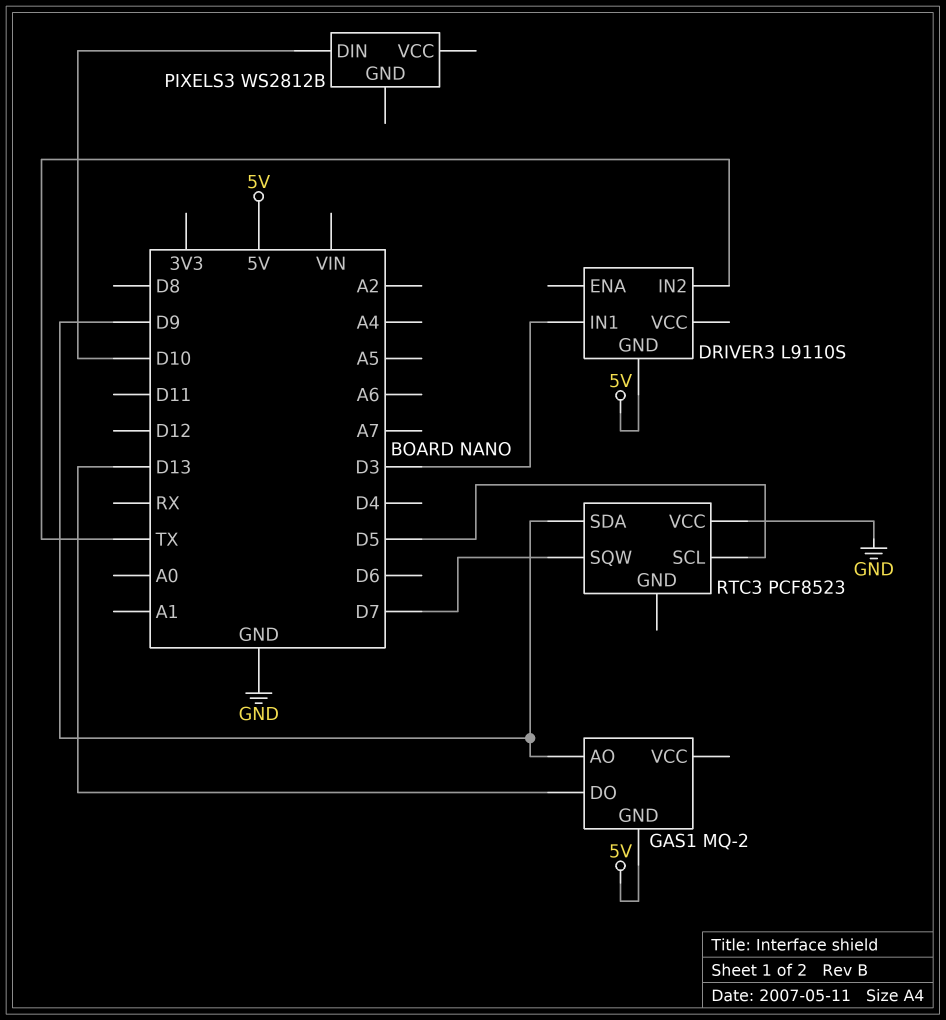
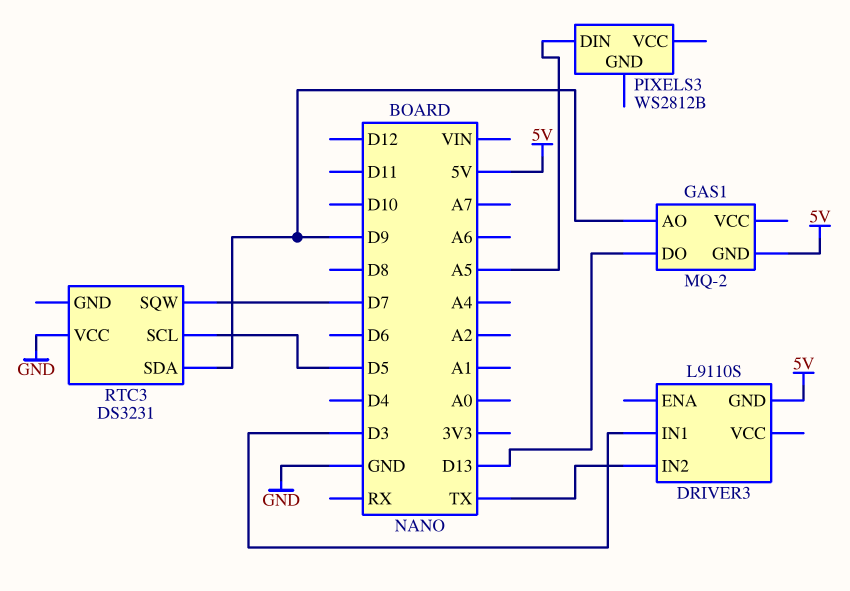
PIXELS3 pin DIN: D10 -> A5
RTC3: PCF8523 -> DS3231

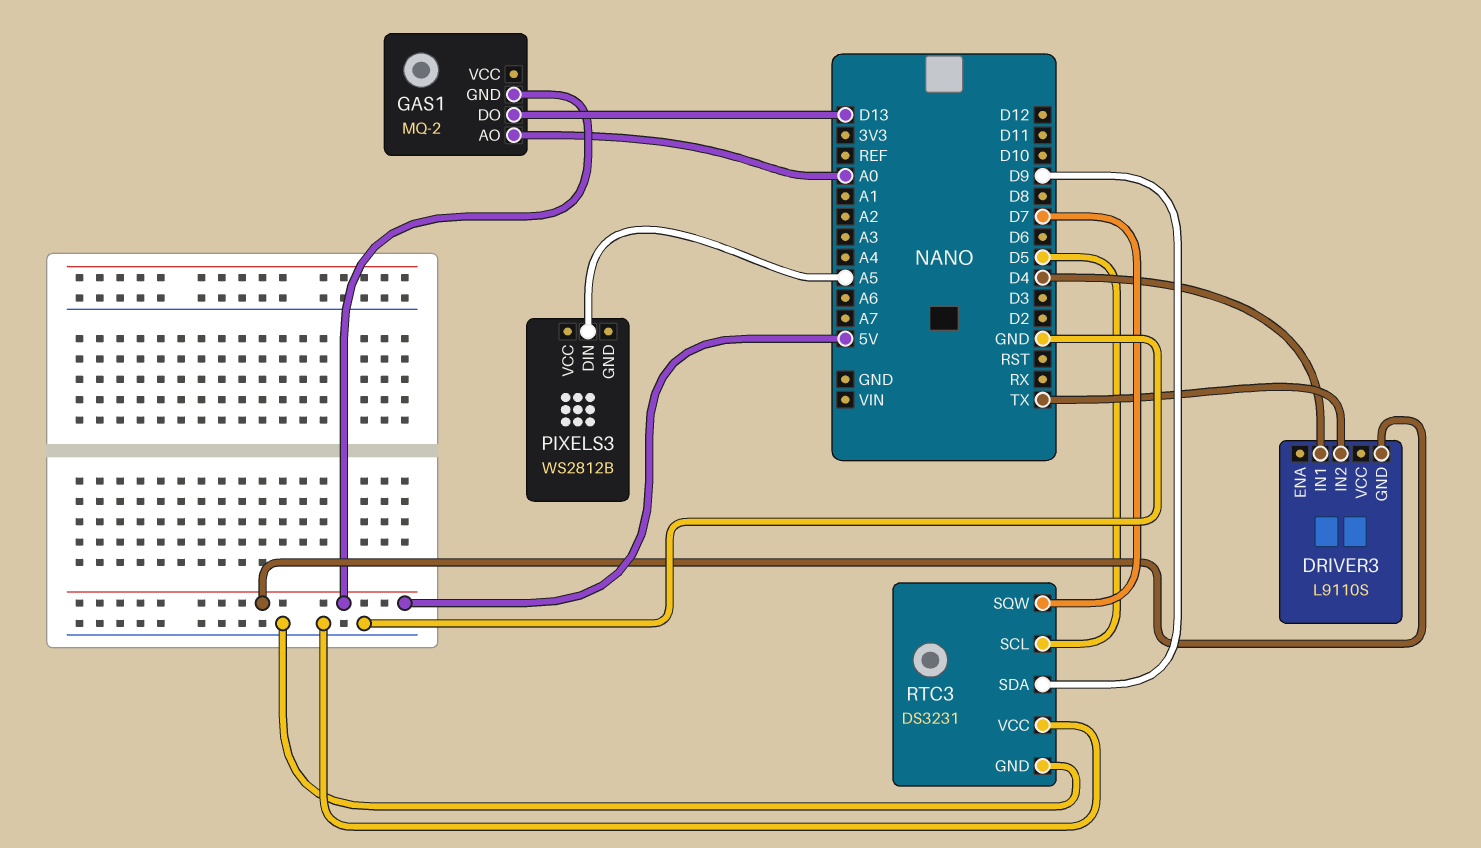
DRIVER3 pin IN1: D3 -> D4
GAS1 pin AO: D9 -> A0
RTC3 pin GND: none -> GND

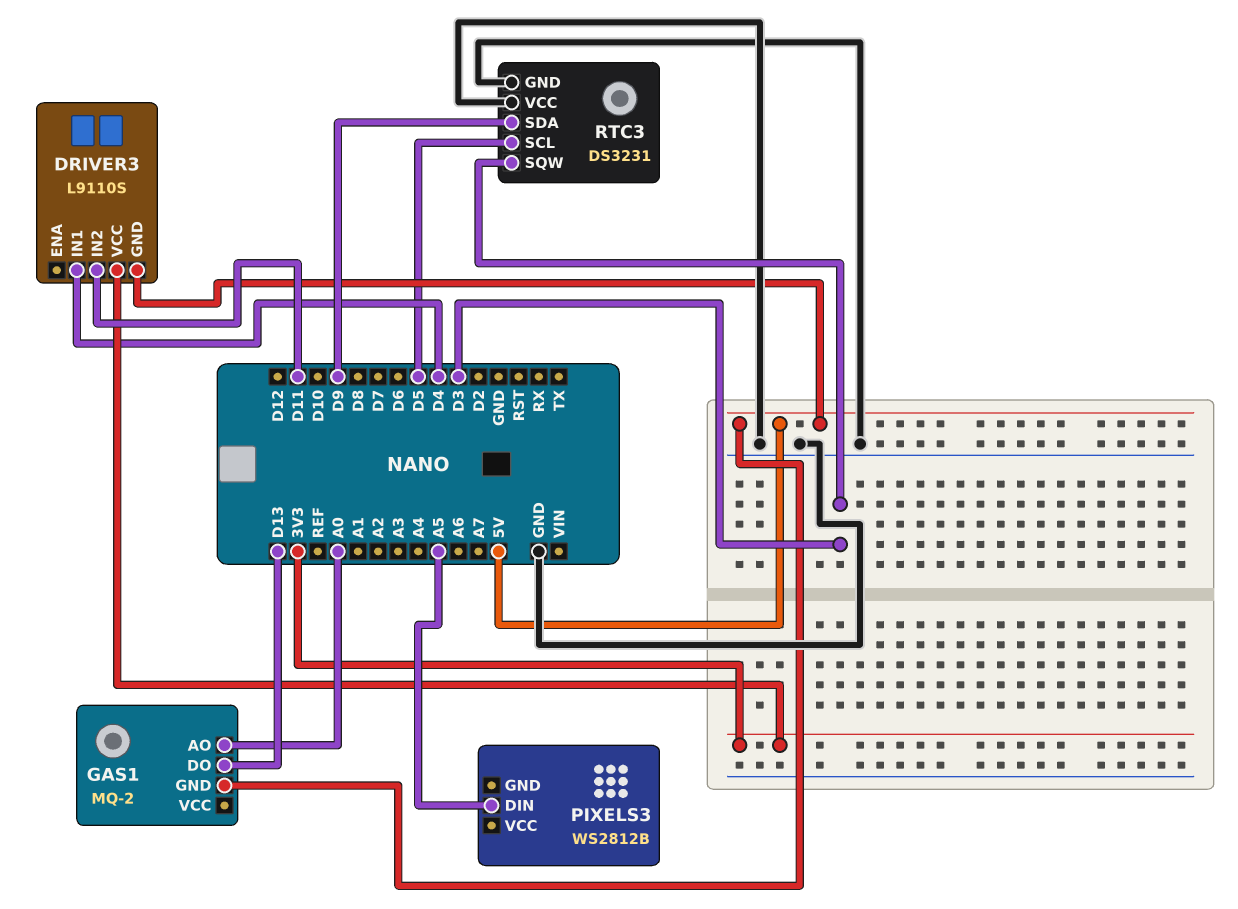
DRIVER3 pin IN2: TX -> D11
DRIVER3 pin VCC: none -> 3V3
RTC3 pin SQW: D7 -> D3

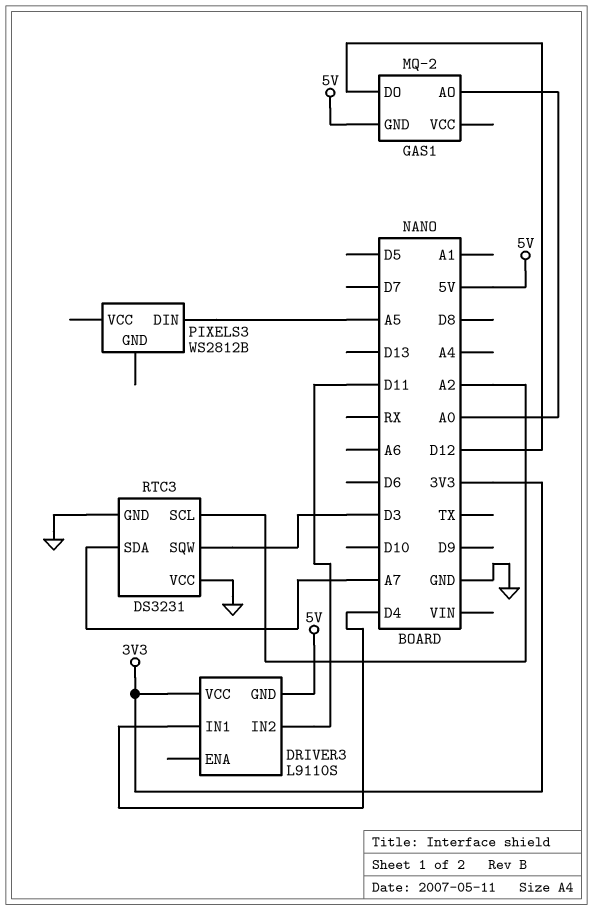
GAS1 pin DO: D13 -> D12
RTC3 pin SCL: D5 -> A2
RTC3 pin SDA: D9 -> A7

